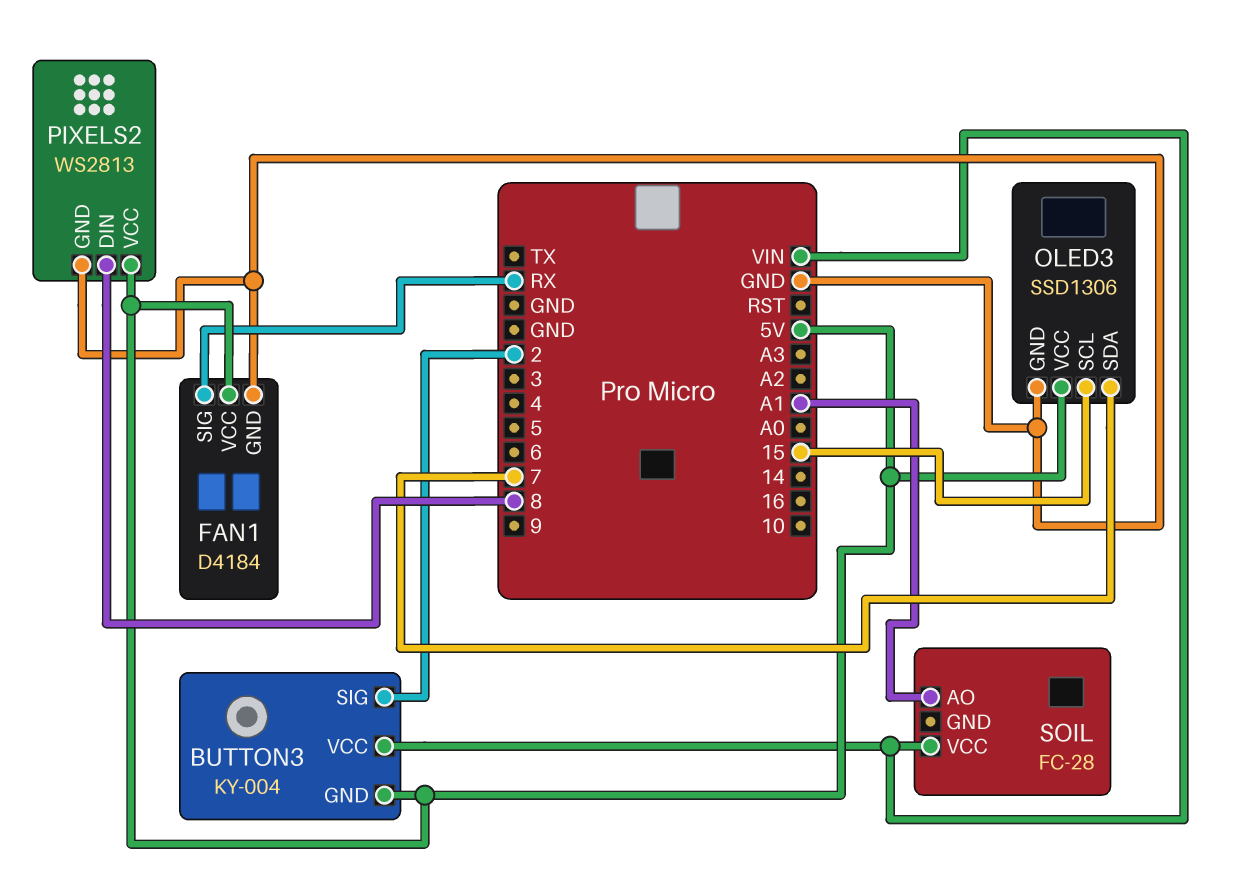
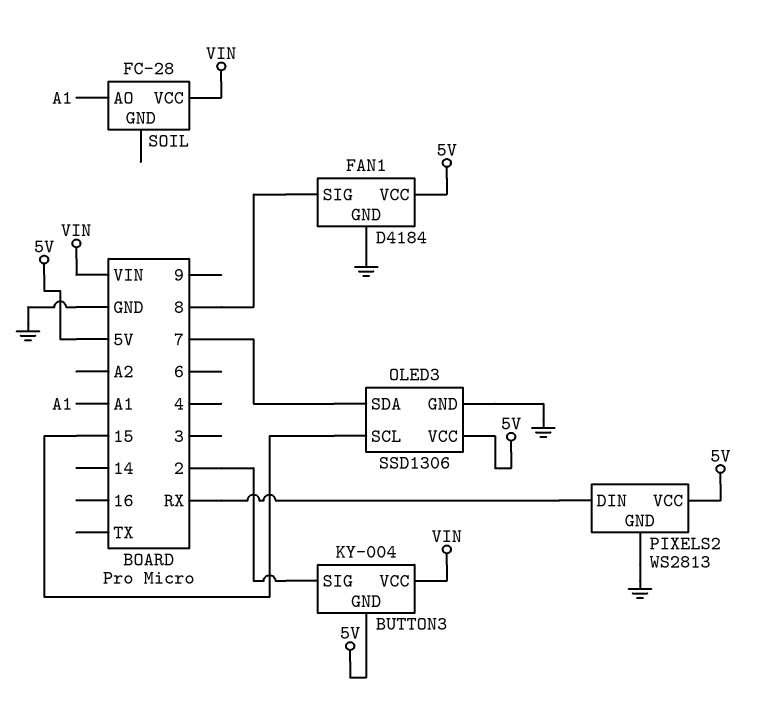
FAN1 pin SIG: RX -> 8
PIXELS2 pin DIN: 8 -> RX

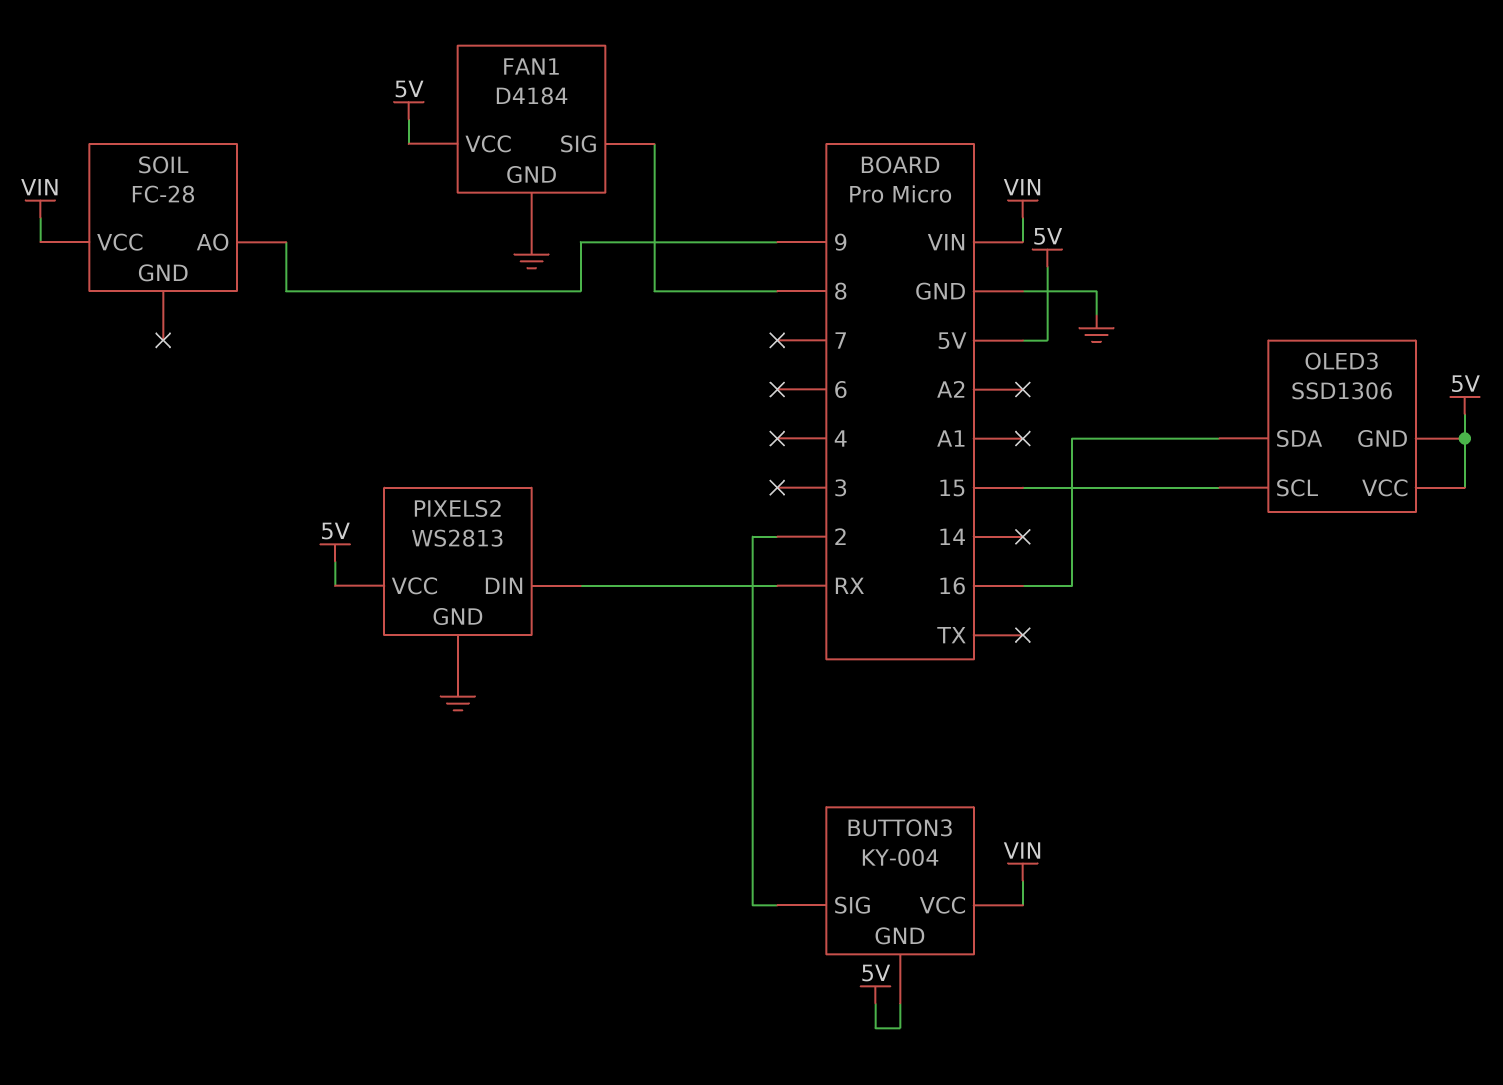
OLED3 pin GND: GND -> 5V
OLED3 pin SDA: 7 -> 16
SOIL pin AO: A1 -> 9

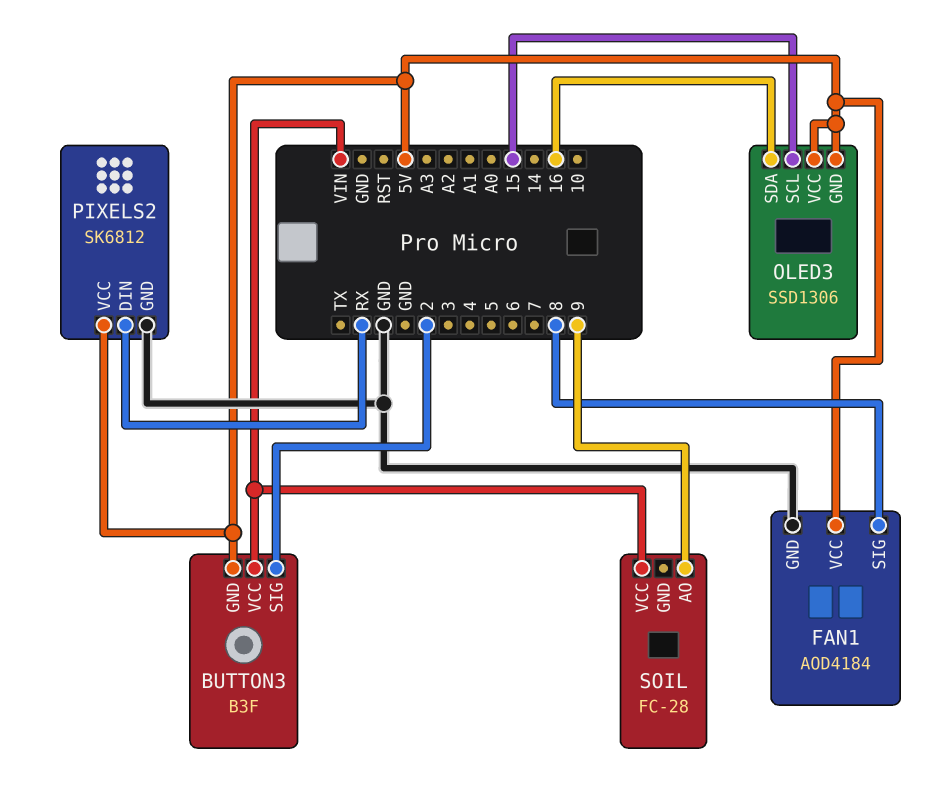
BUTTON3: KY-004 -> B3F
FAN1: D4184 -> AOD4184
PIXELS2: WS2813 -> SK6812

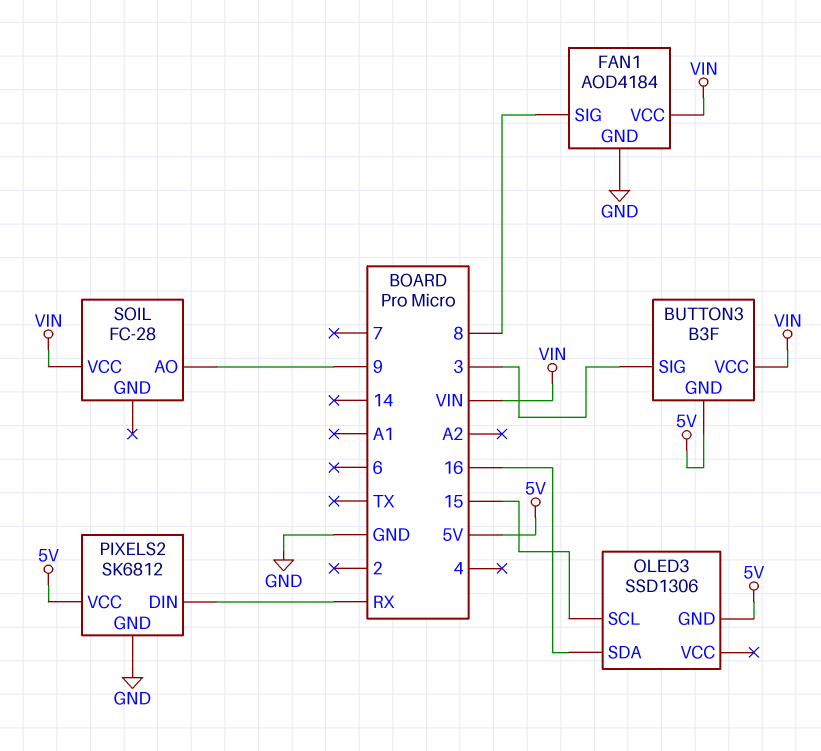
BUTTON3 pin SIG: 2 -> 3
FAN1 pin VCC: 5V -> VIN
OLED3 pin VCC: 5V -> none

